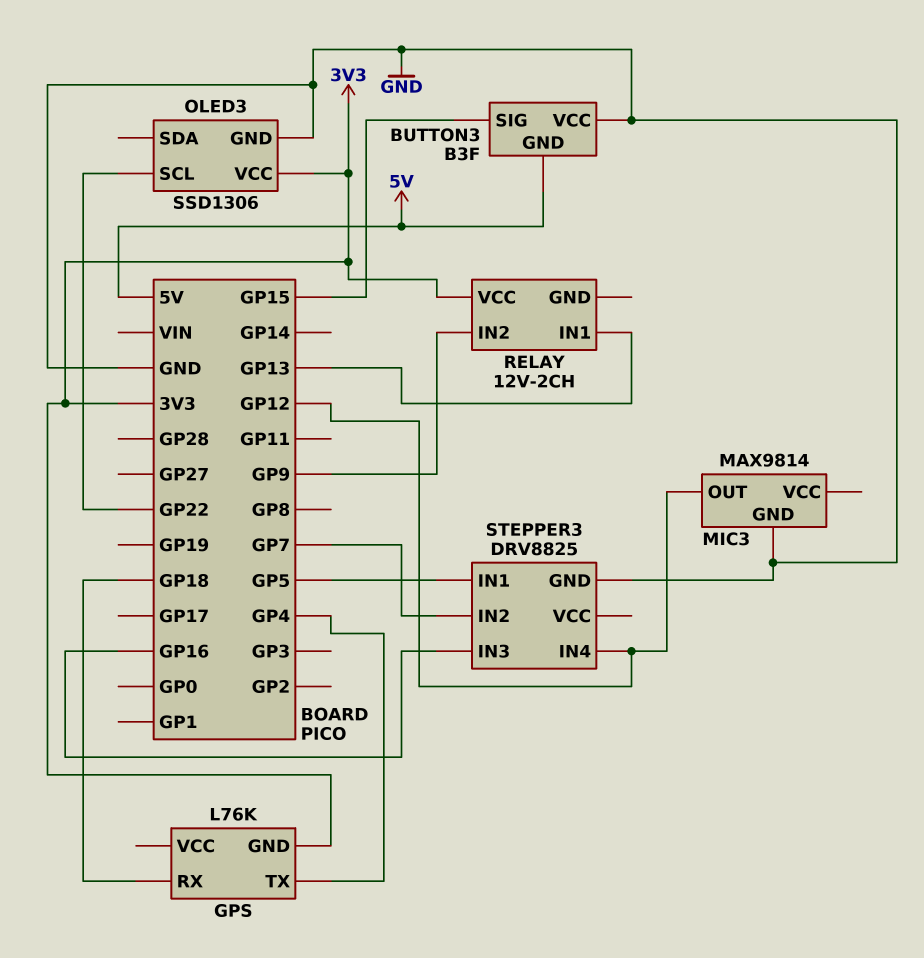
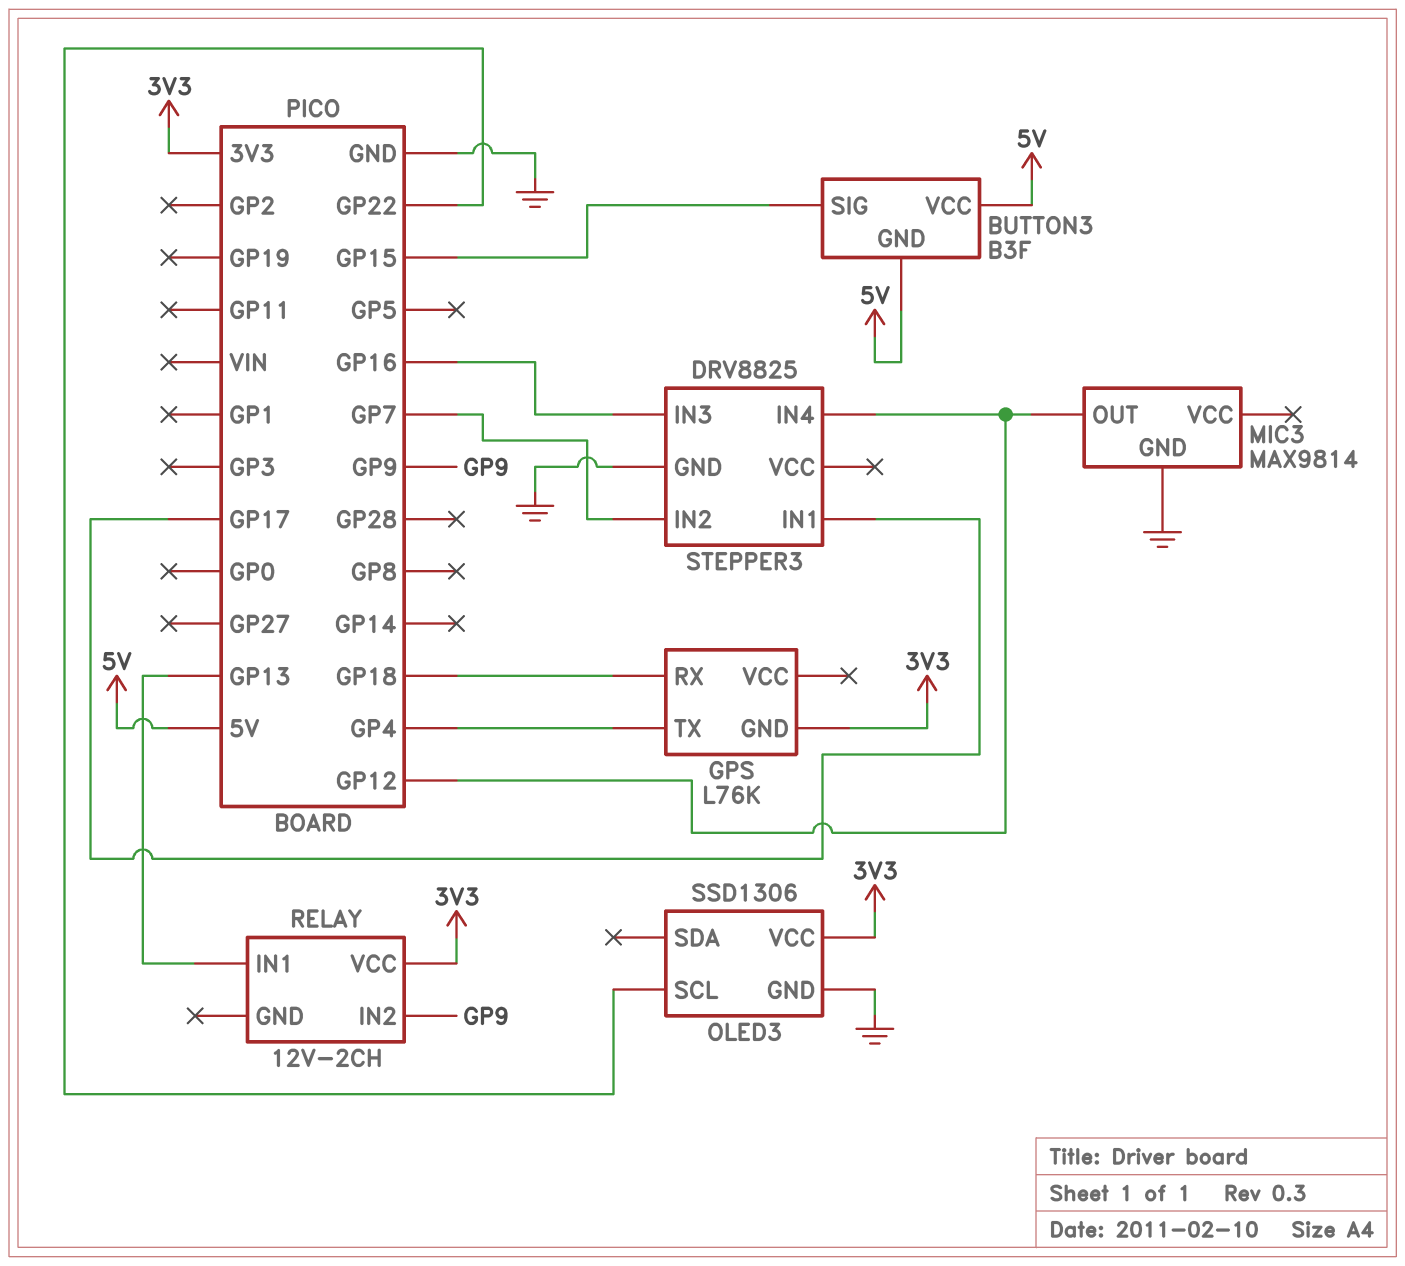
BUTTON3 pin VCC: GND -> 5V
STEPPER3 pin IN1: GP5 -> GP17

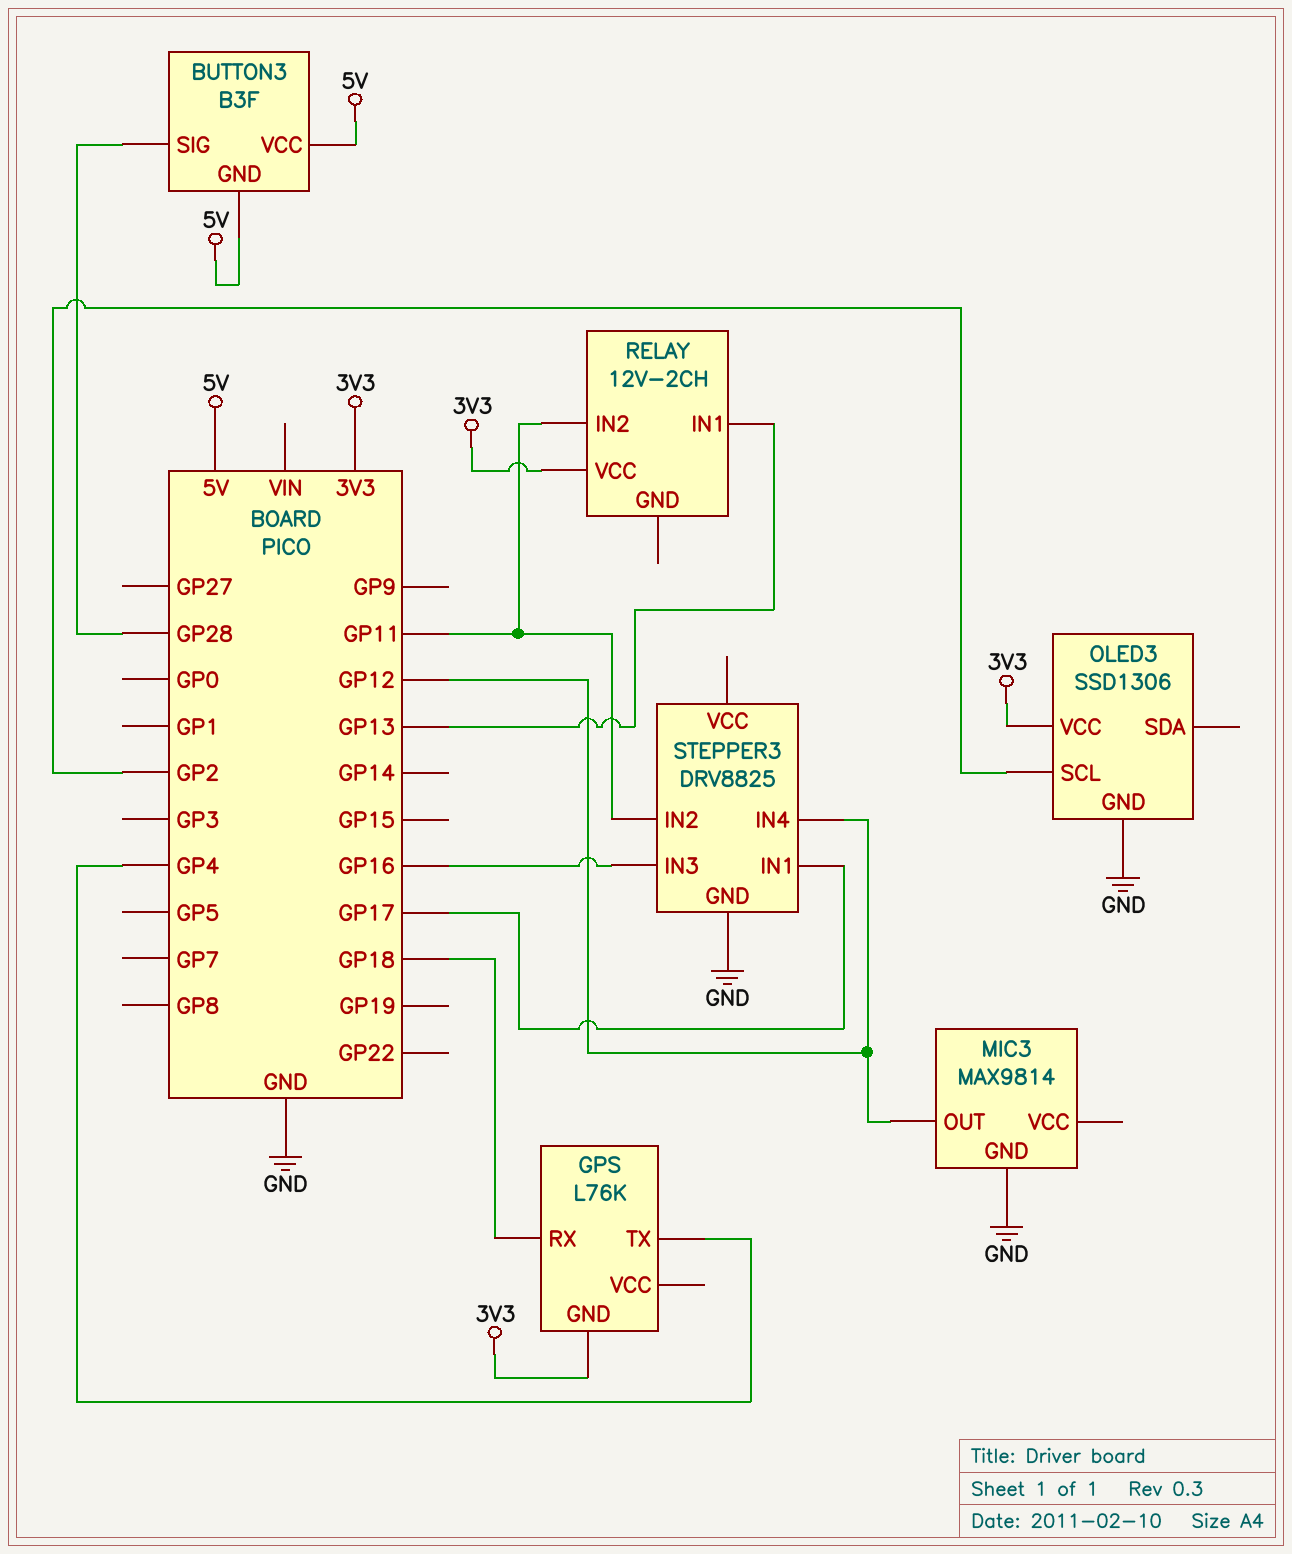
BUTTON3 pin SIG: GP15 -> GP28
OLED3 pin SCL: GP22 -> GP2
RELAY pin IN2: GP9 -> GP11
STEPPER3 pin IN2: GP7 -> GP11

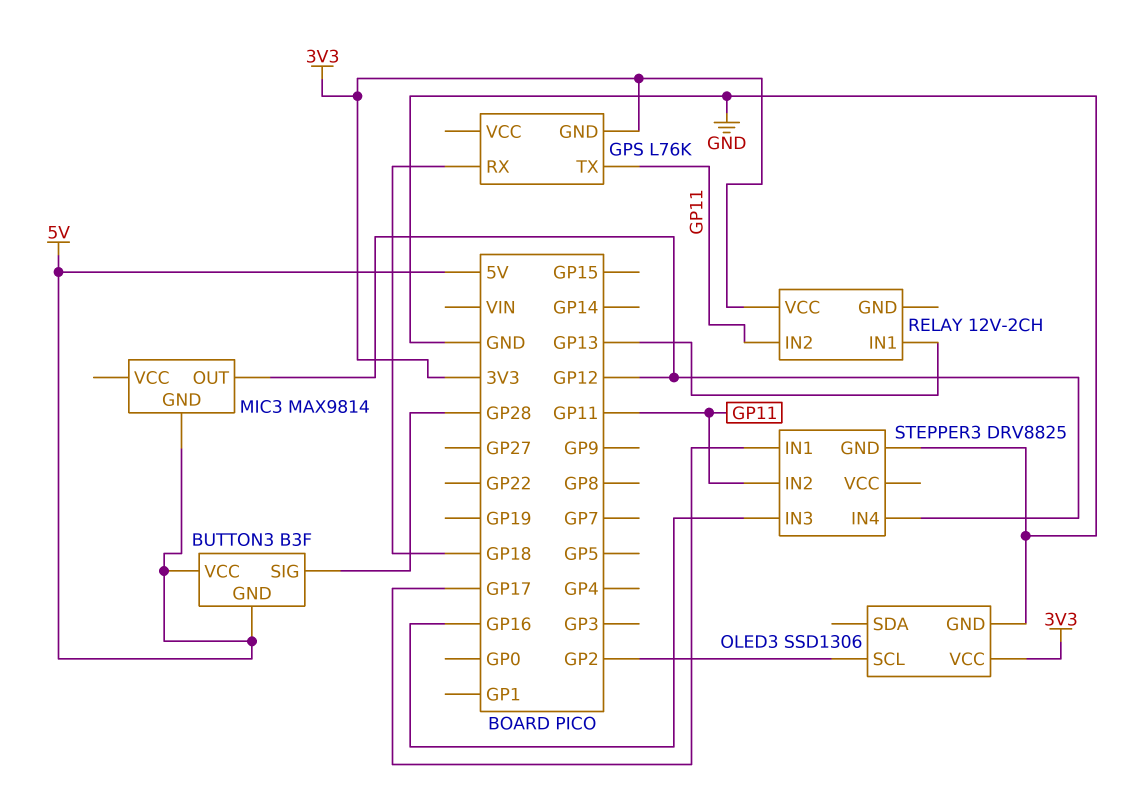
GPS pin TX: GP4 -> GP11
MIC3 pin GND: GND -> 5V

